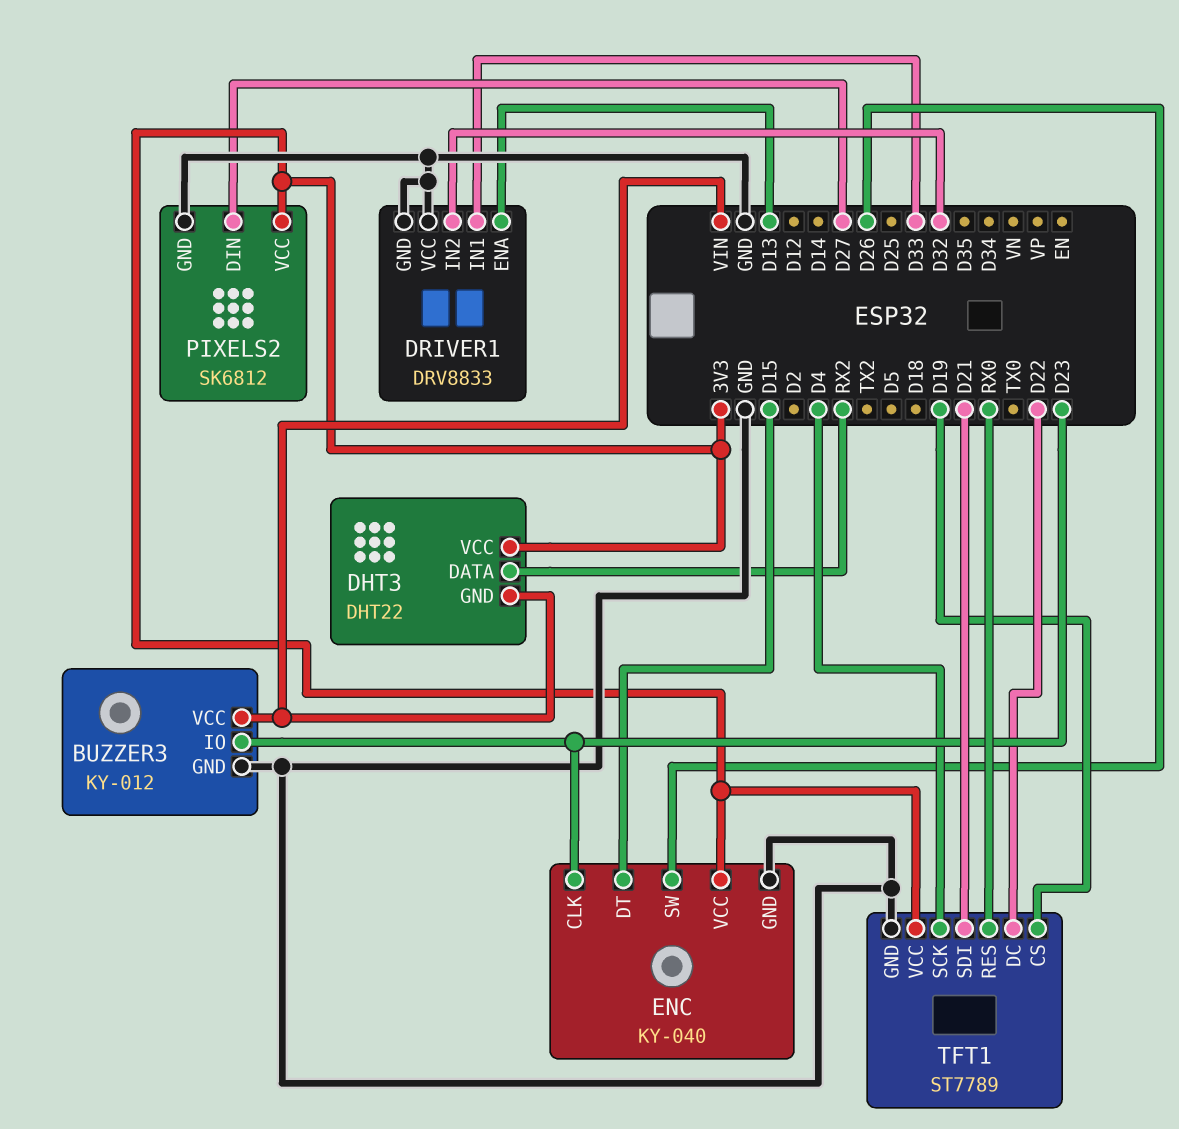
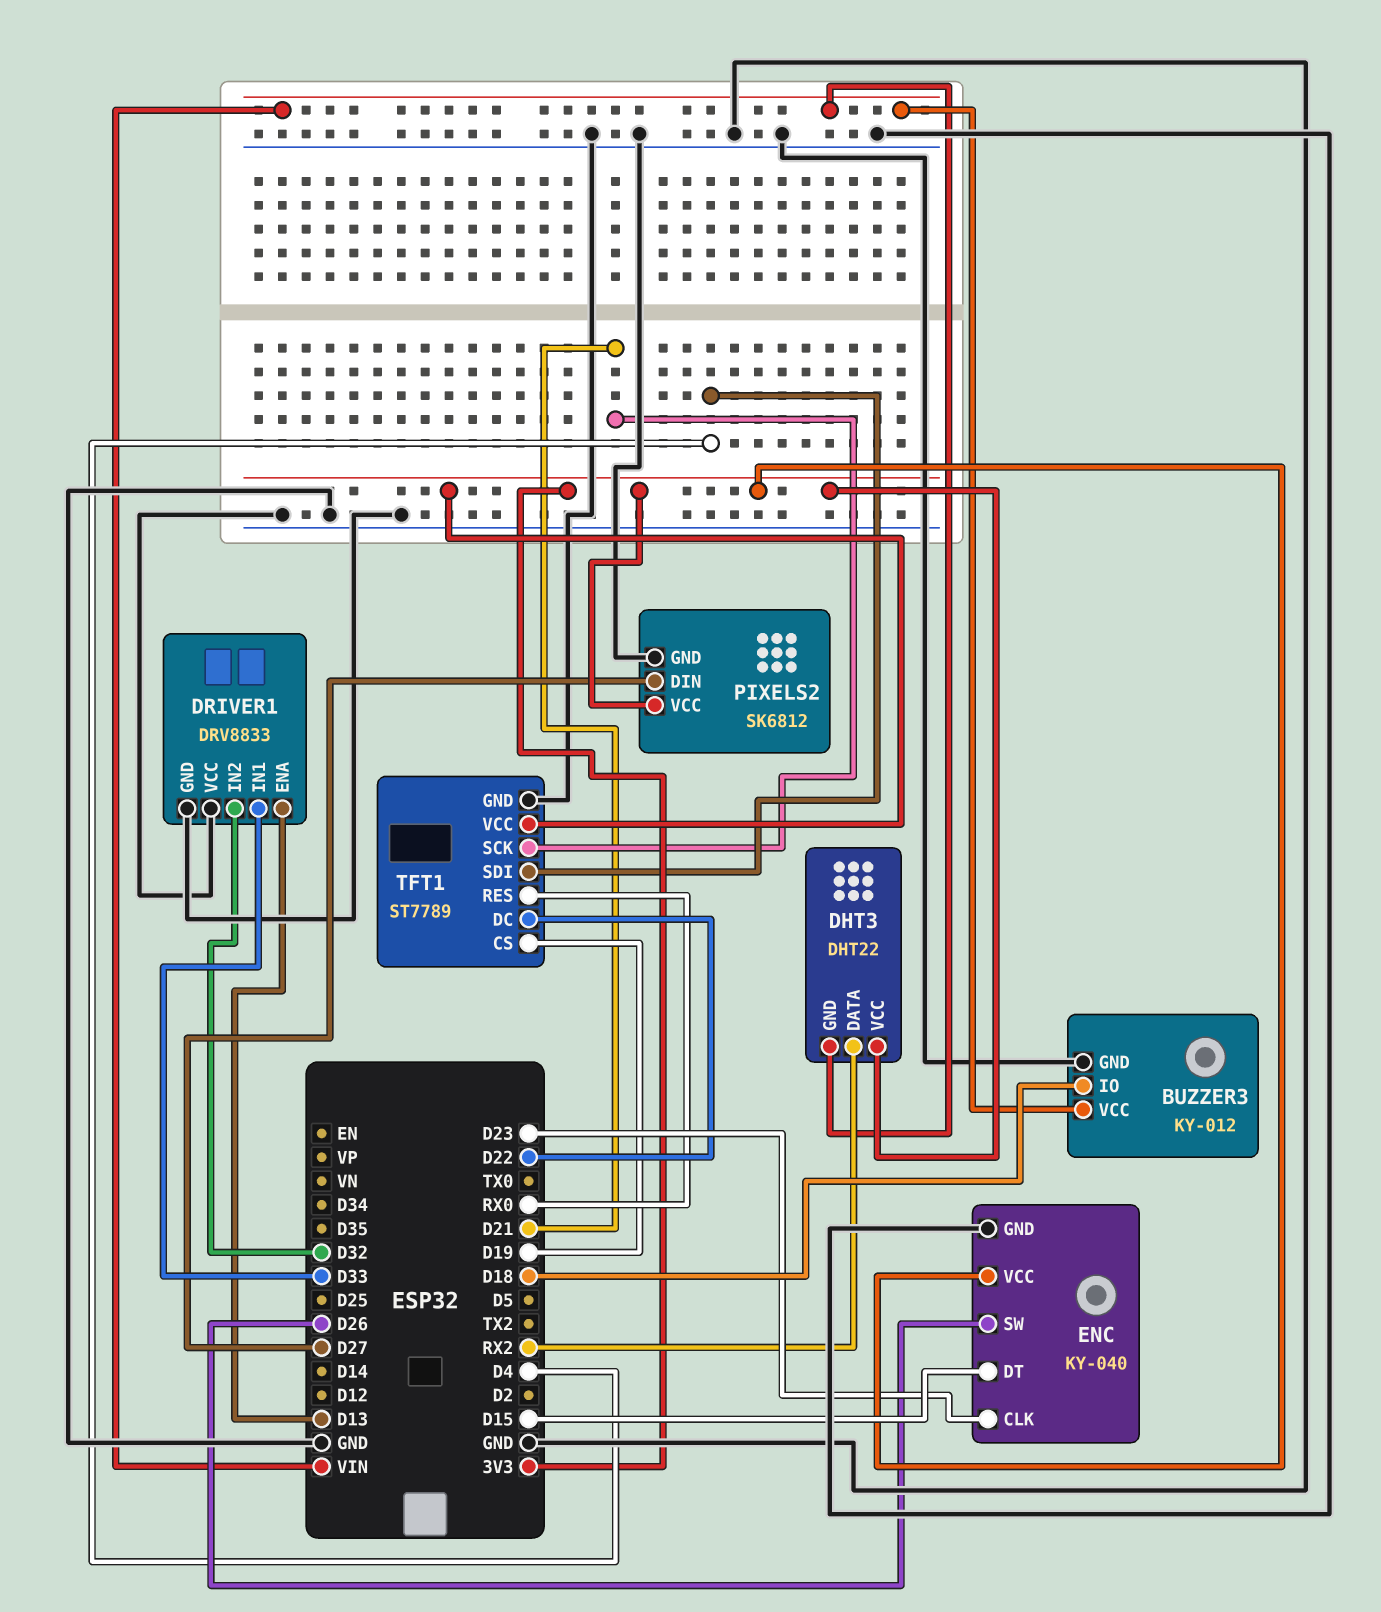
BUZZER3 pin IO: D23 -> D18
TFT1 pin SCK: D4 -> D21
TFT1 pin SDI: D21 -> D4

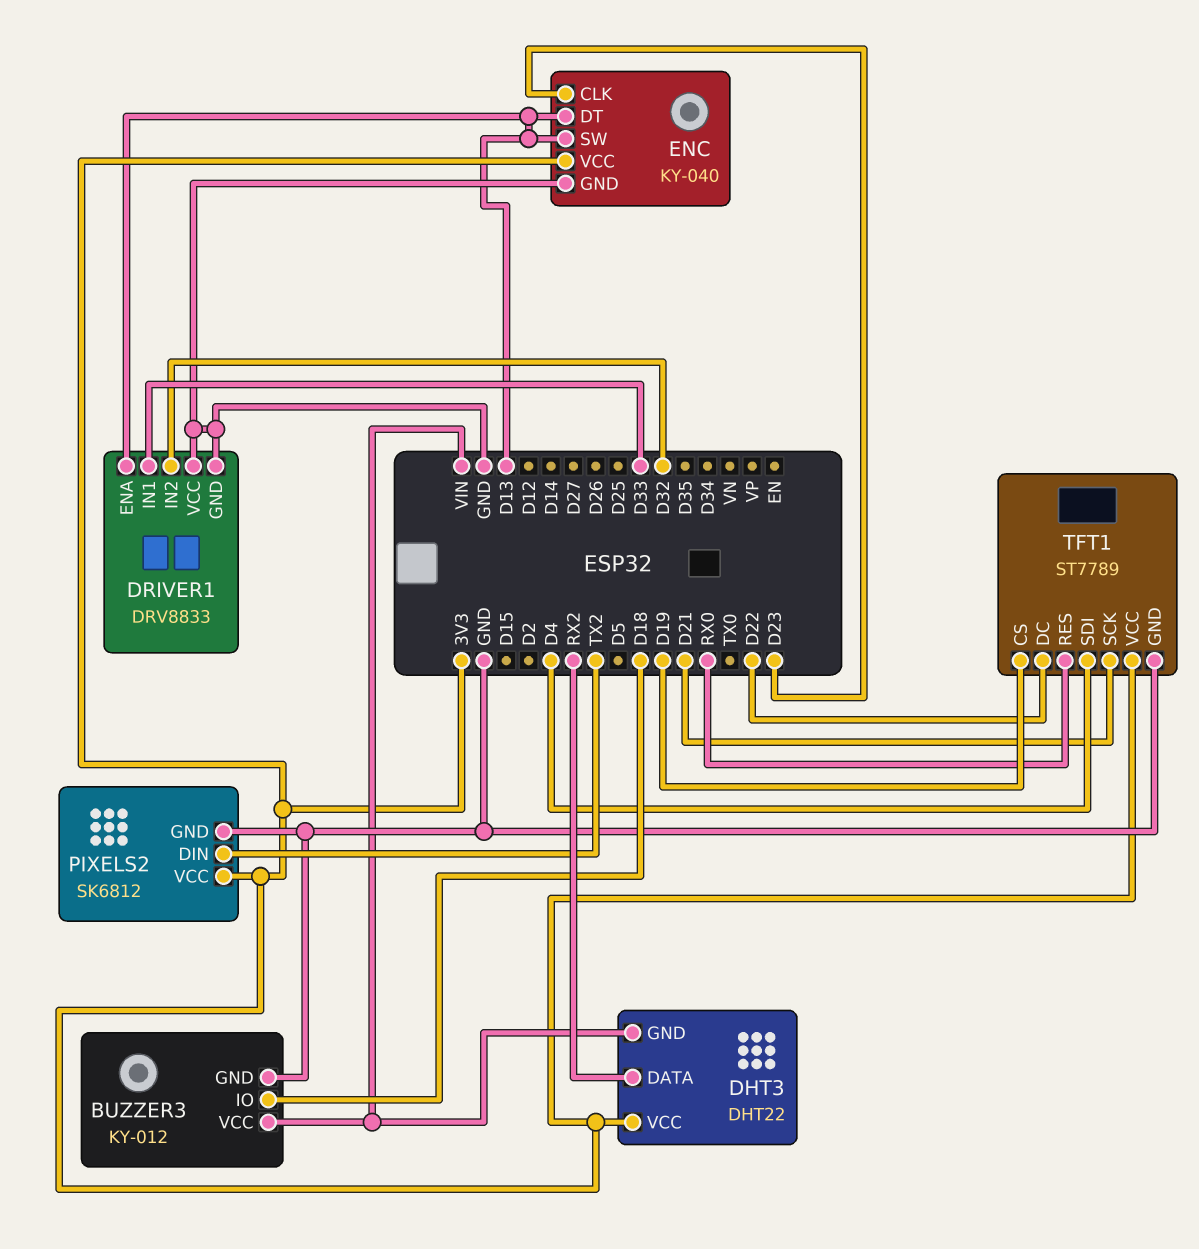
ENC pin DT: D15 -> D13
ENC pin SW: D26 -> D13
PIXELS2 pin DIN: D27 -> TX2

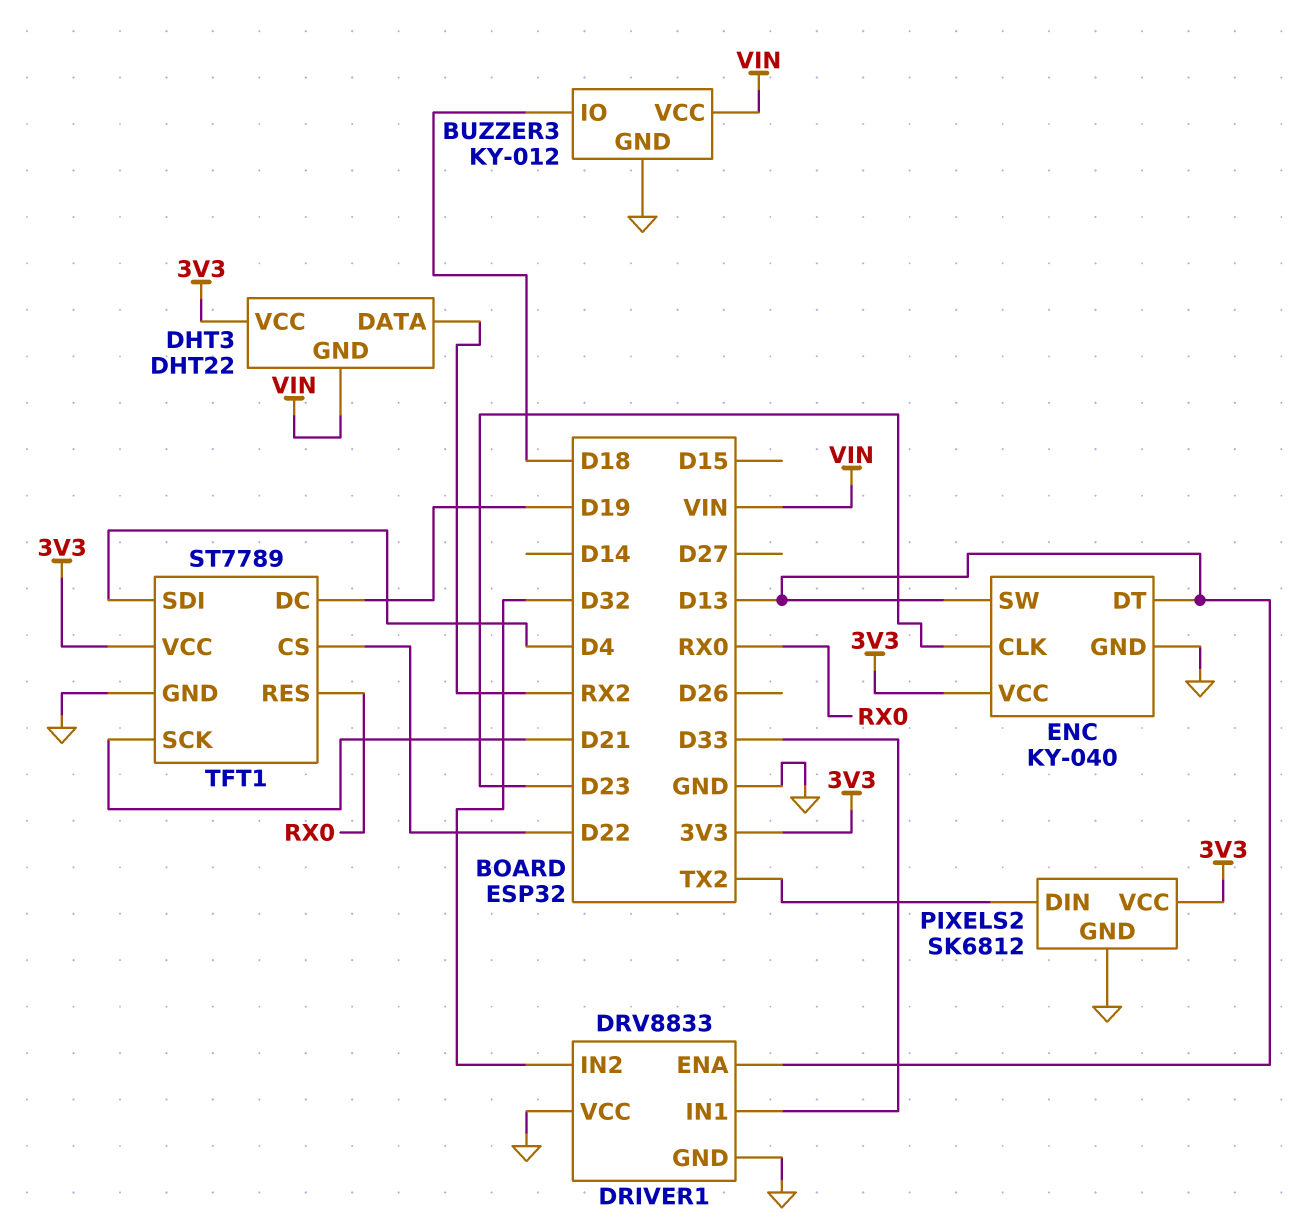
TFT1 pin CS: D19 -> D22
TFT1 pin DC: D22 -> D19

